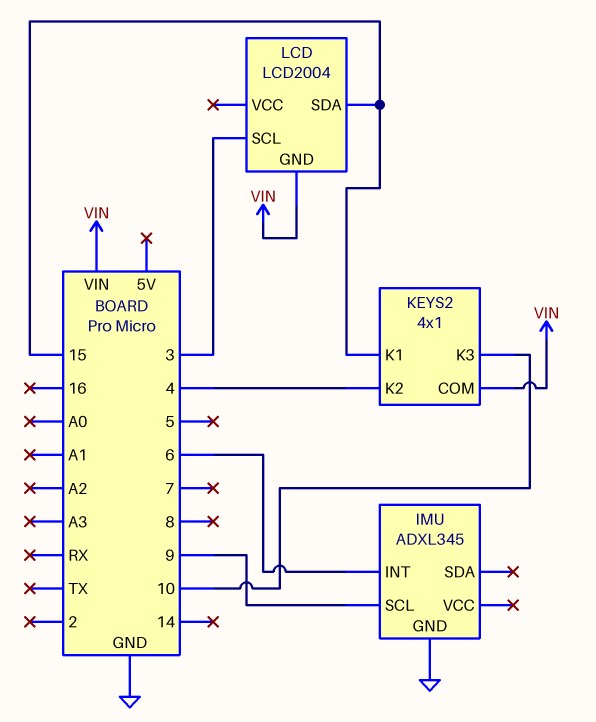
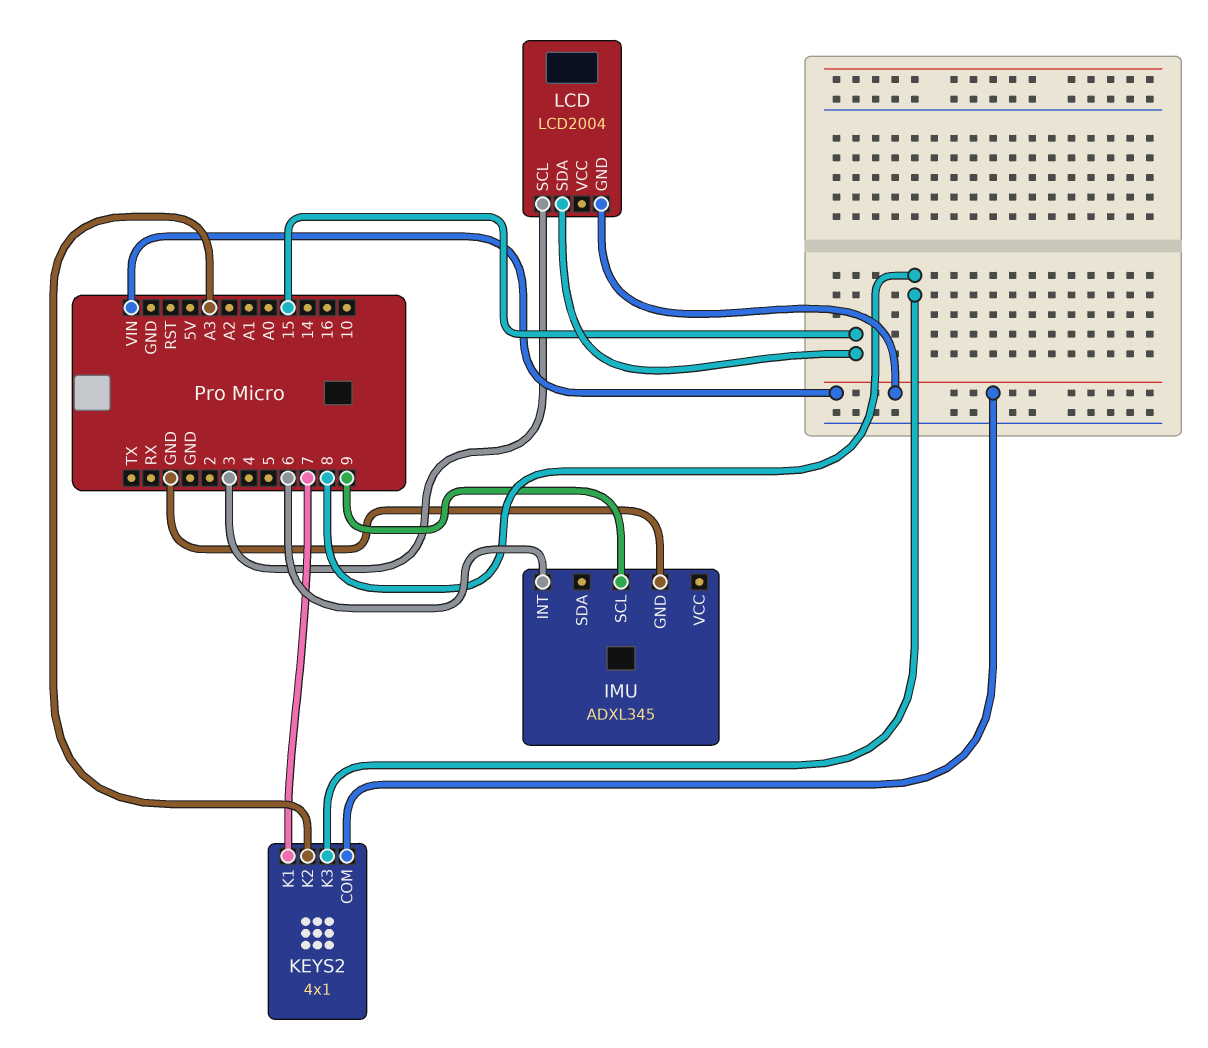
KEYS2 pin K1: 15 -> 7
KEYS2 pin K2: 4 -> A3
KEYS2 pin K3: 10 -> 8

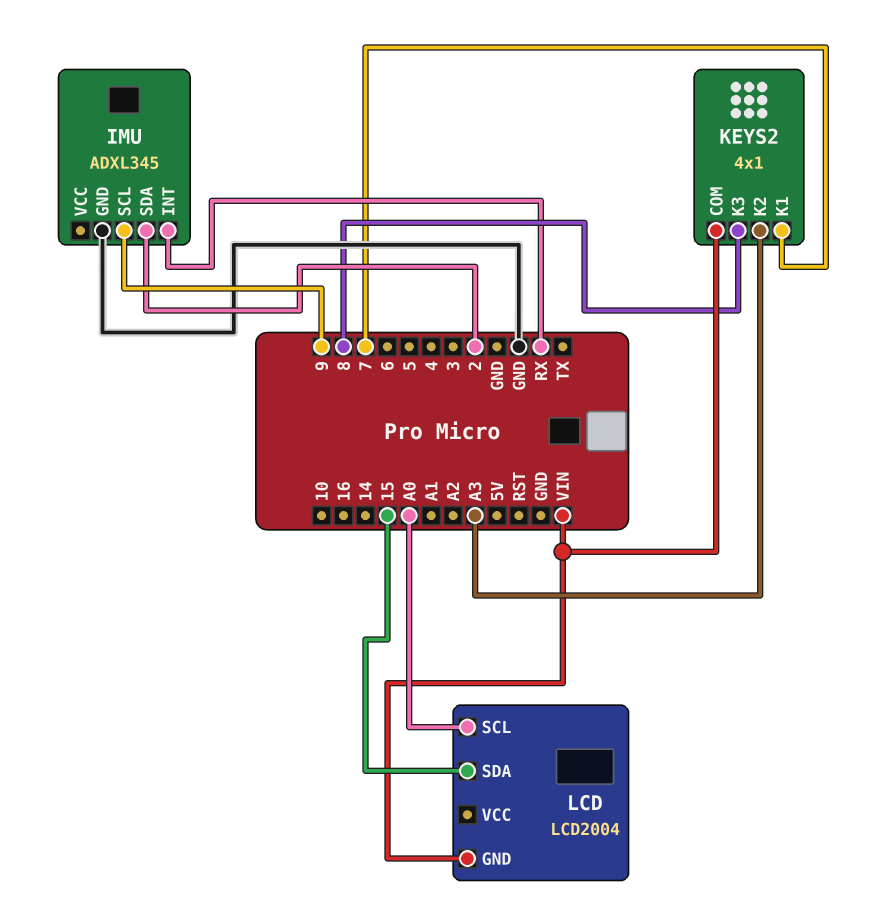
IMU pin INT: 6 -> RX
IMU pin SDA: none -> 2
LCD pin SCL: 3 -> A0

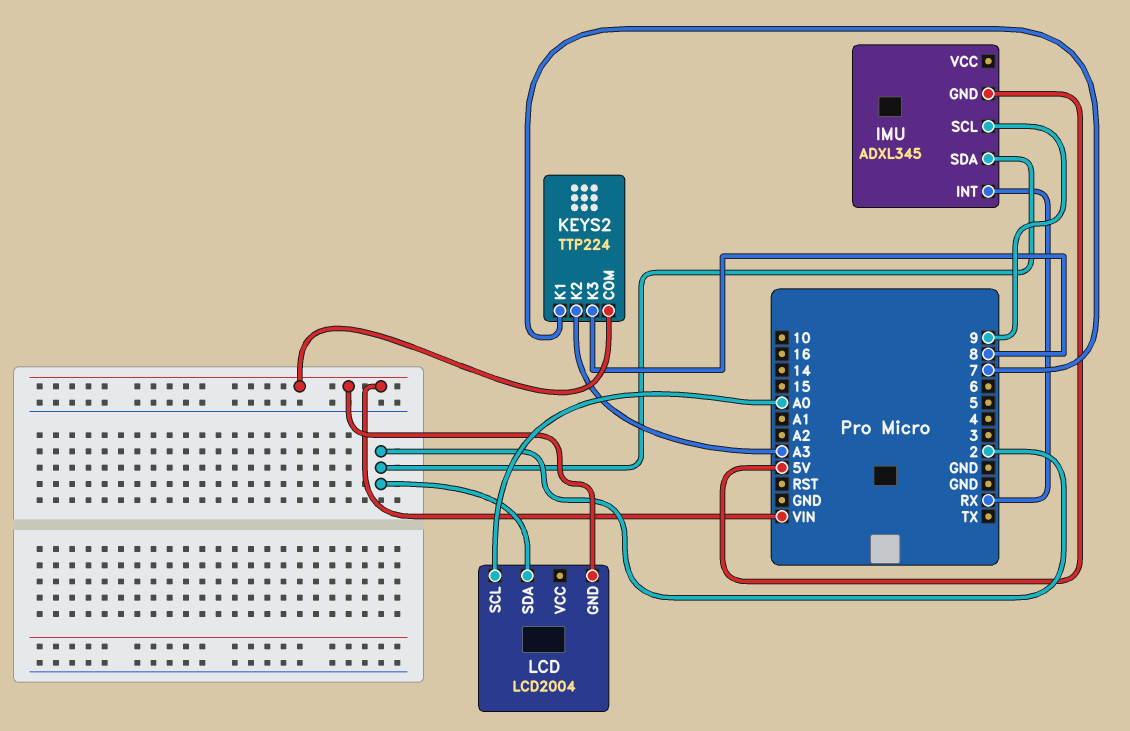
IMU pin GND: GND -> 5V
KEYS2: 4x1 -> TTP224
LCD pin SDA: 15 -> 2

